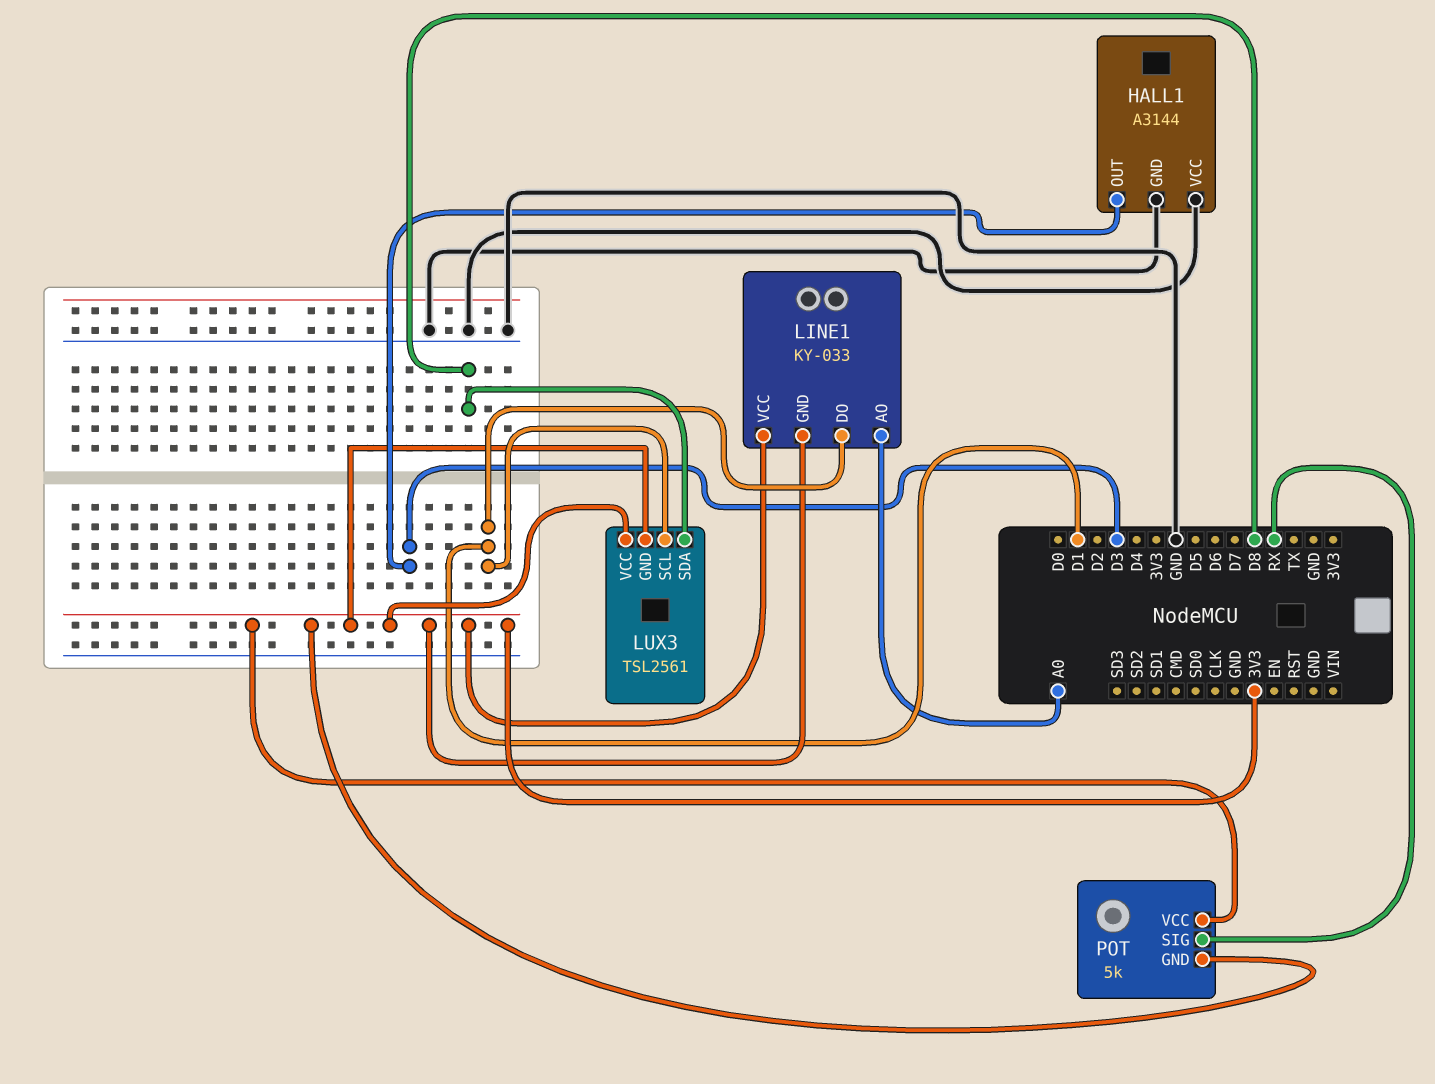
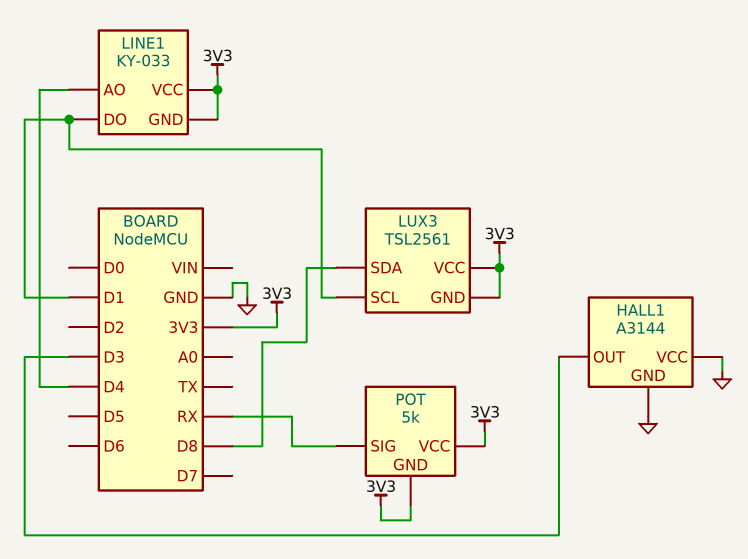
LINE1 pin AO: A0 -> D4

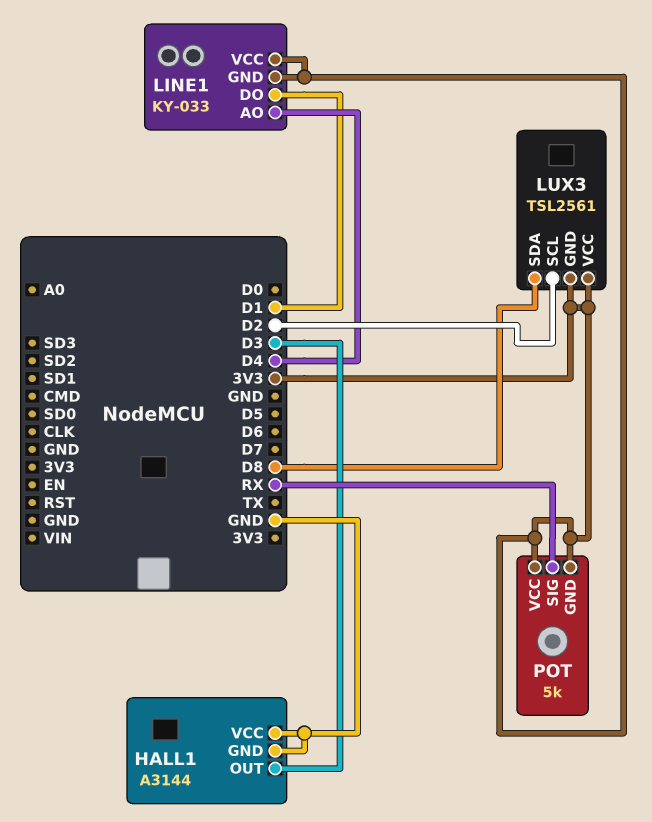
LUX3 pin SCL: D1 -> D2

